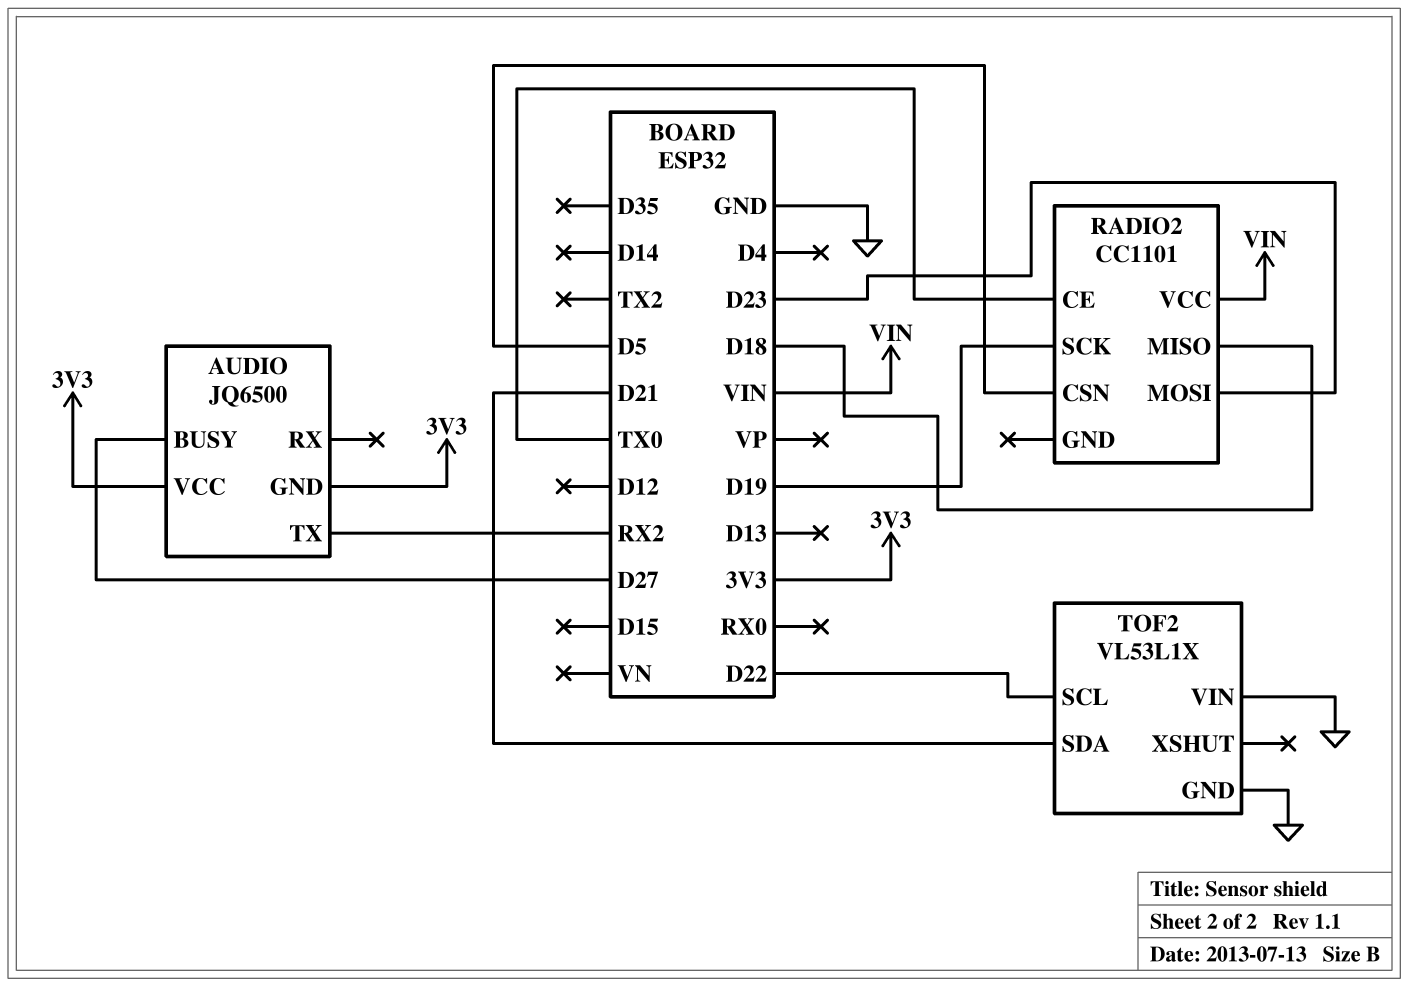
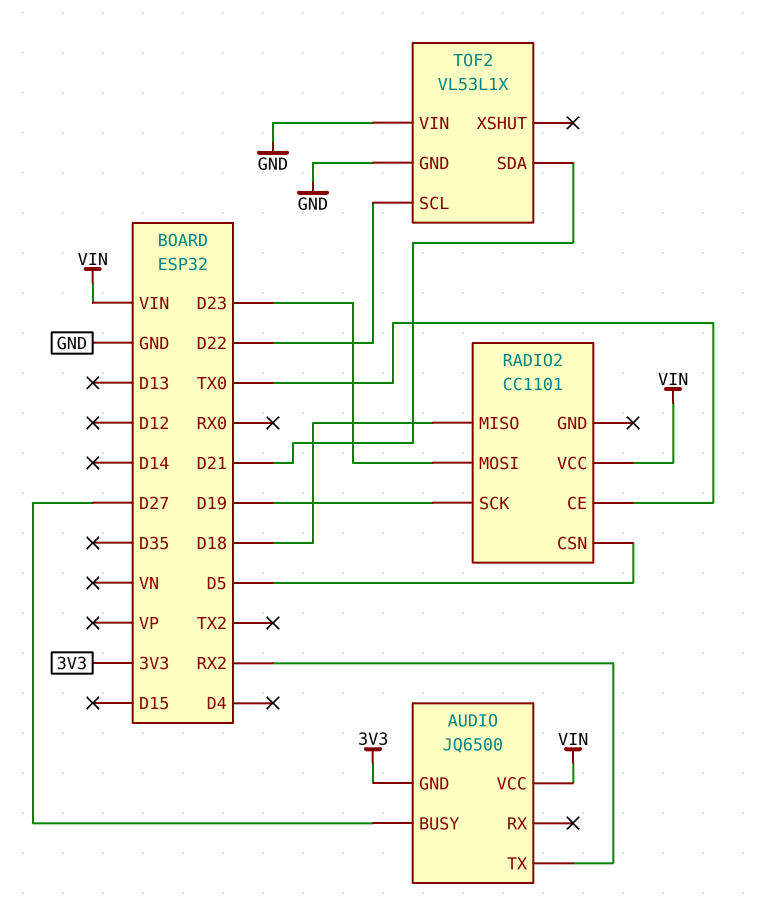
AUDIO pin VCC: 3V3 -> VIN

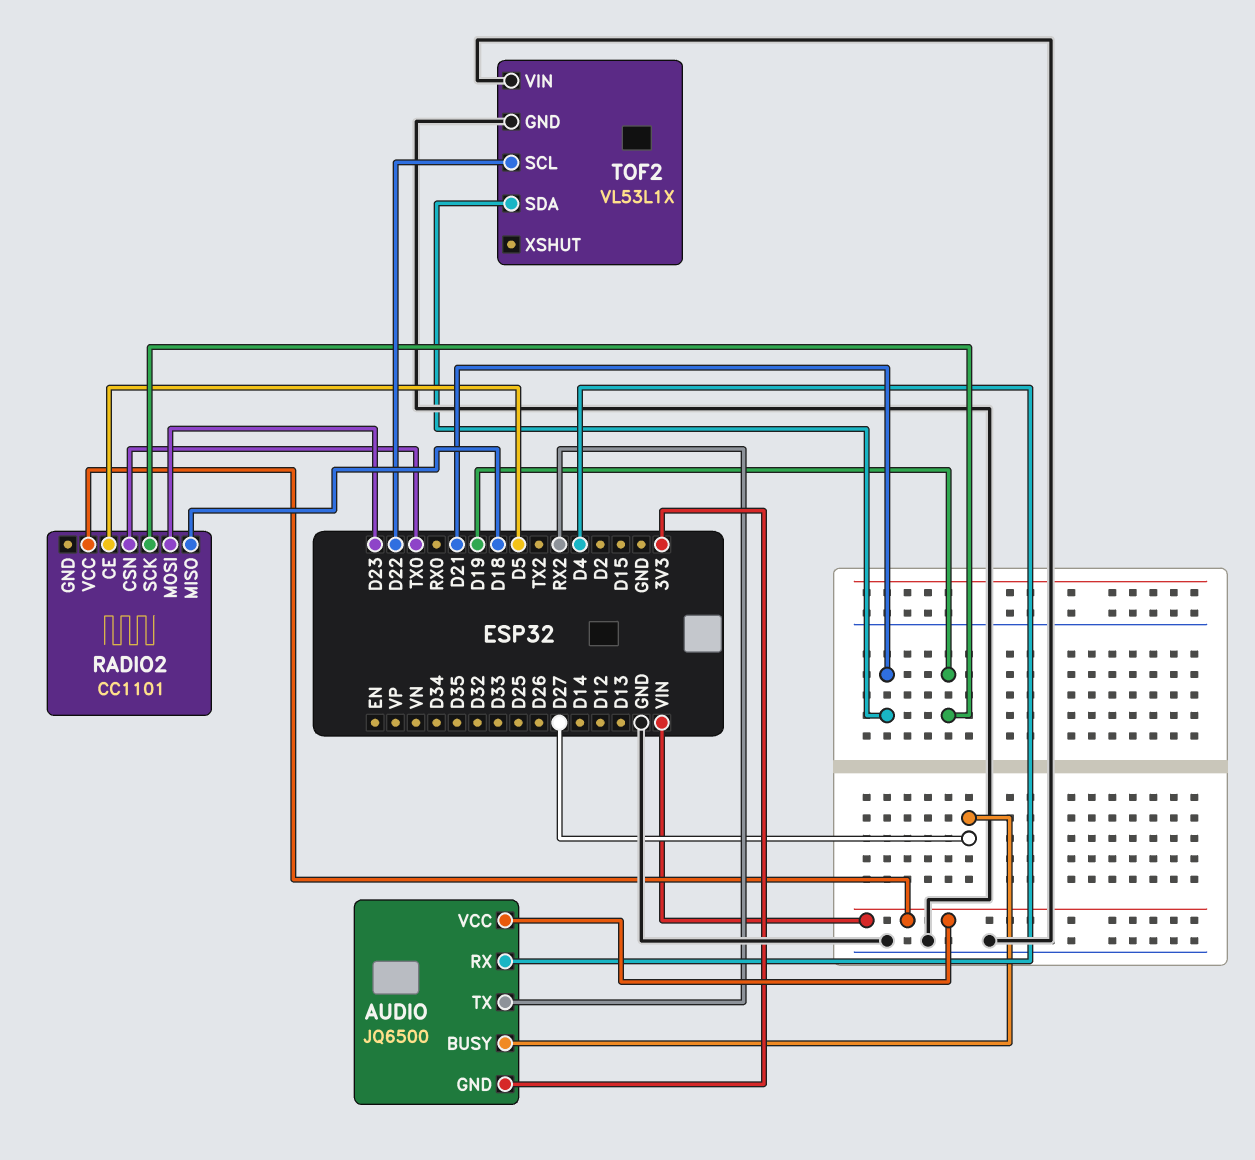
AUDIO pin RX: none -> D4
RADIO2 pin CE: TX0 -> D5
RADIO2 pin CSN: D5 -> TX0

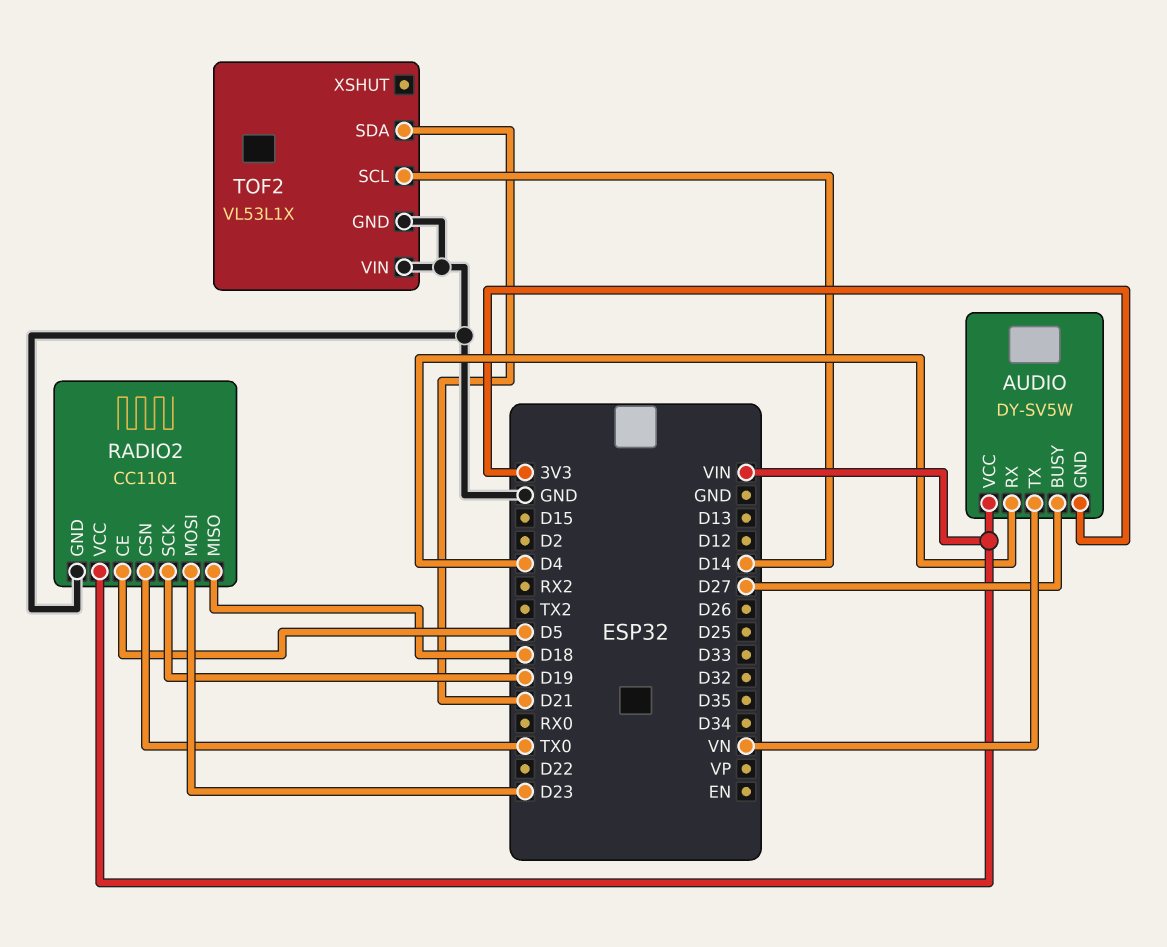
AUDIO: JQ6500 -> DY-SV5W
AUDIO pin TX: RX2 -> VN
RADIO2 pin GND: none -> GND
TOF2 pin SCL: D22 -> D14

